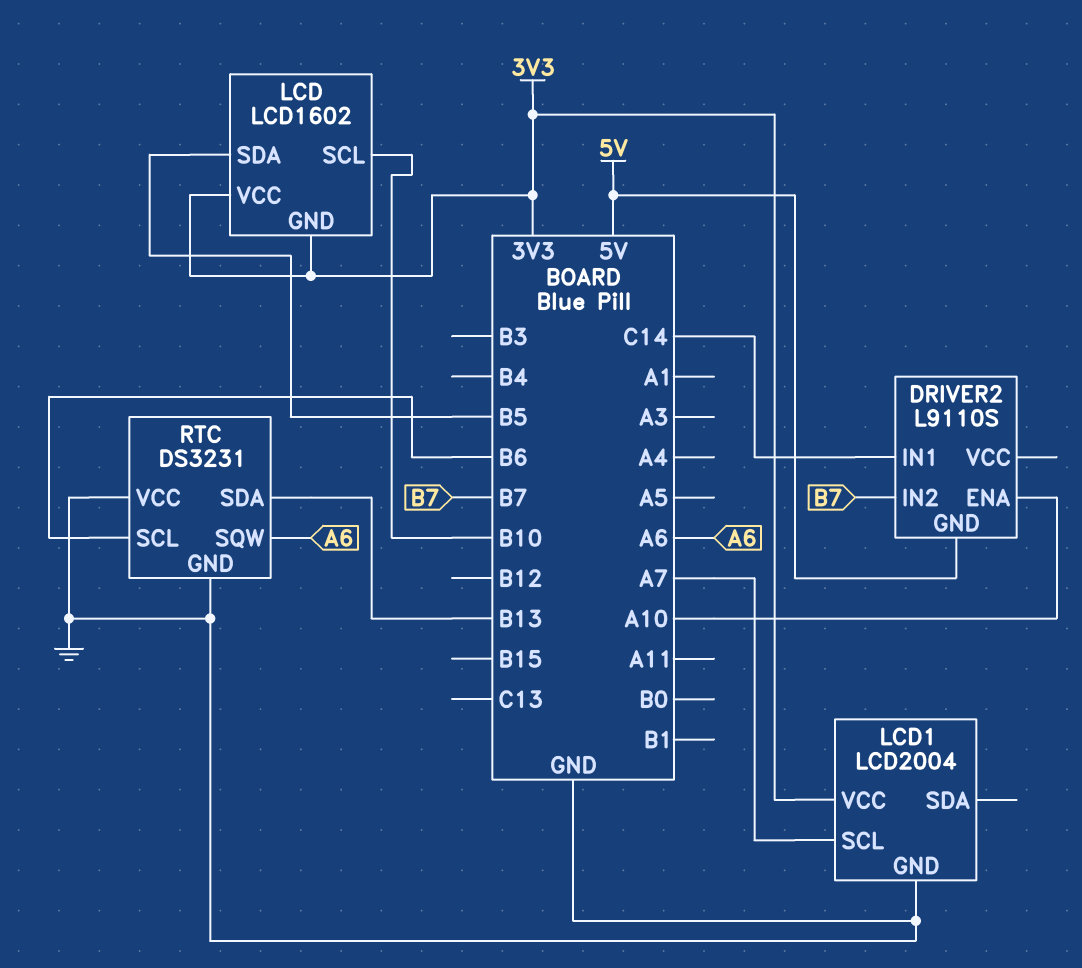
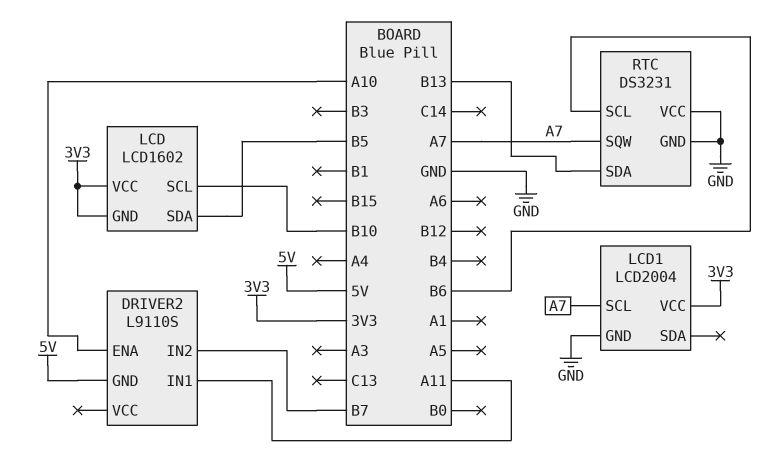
DRIVER2 pin IN1: C14 -> A11
RTC pin SQW: A6 -> A7

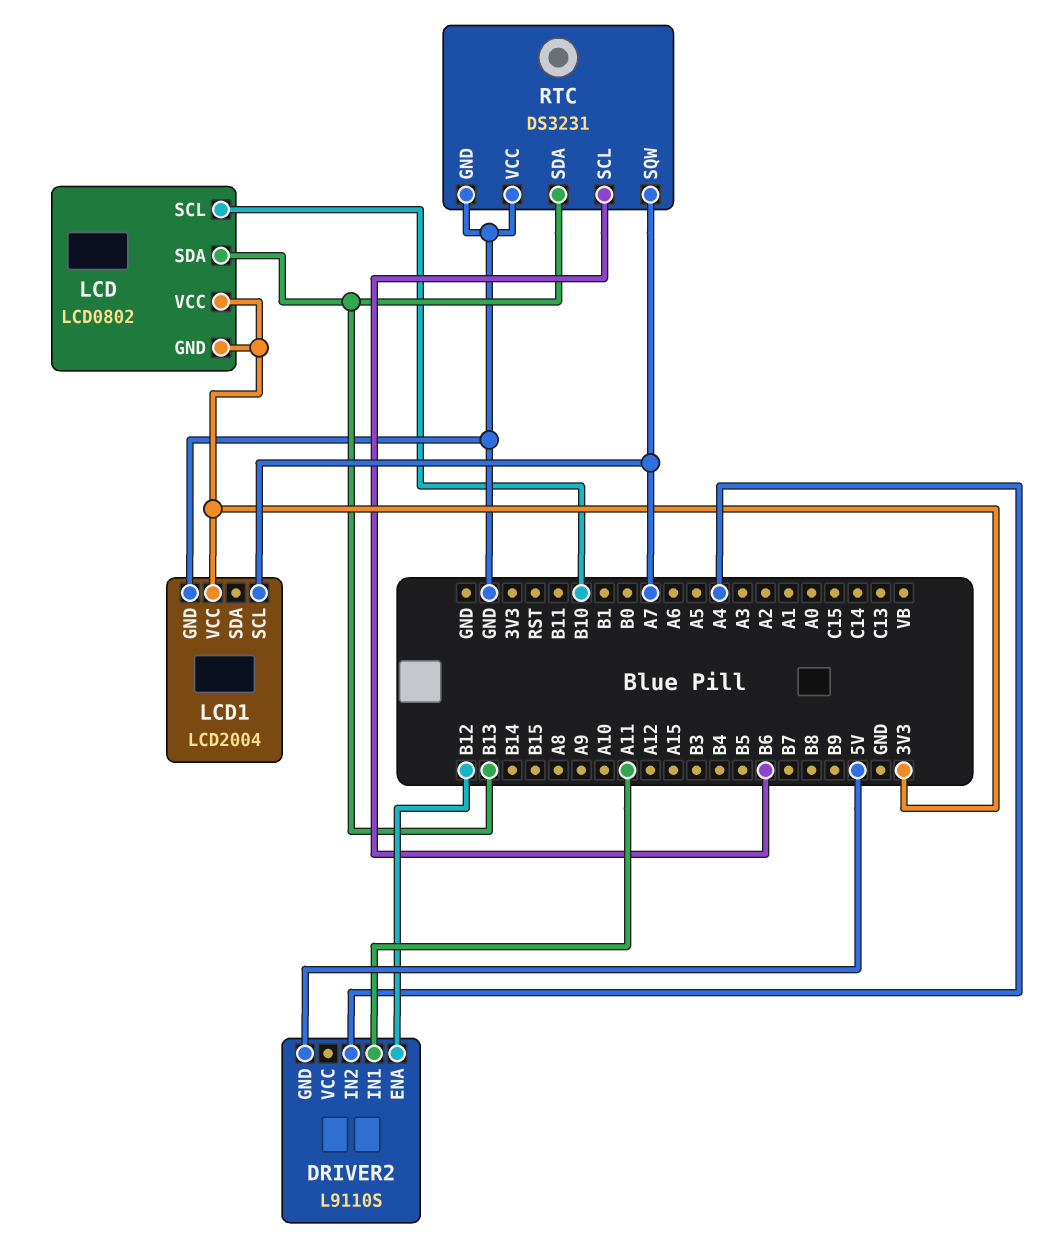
DRIVER2 pin ENA: A10 -> B12
DRIVER2 pin IN2: B7 -> A4
LCD: LCD1602 -> LCD0802
LCD pin SDA: B5 -> B13

